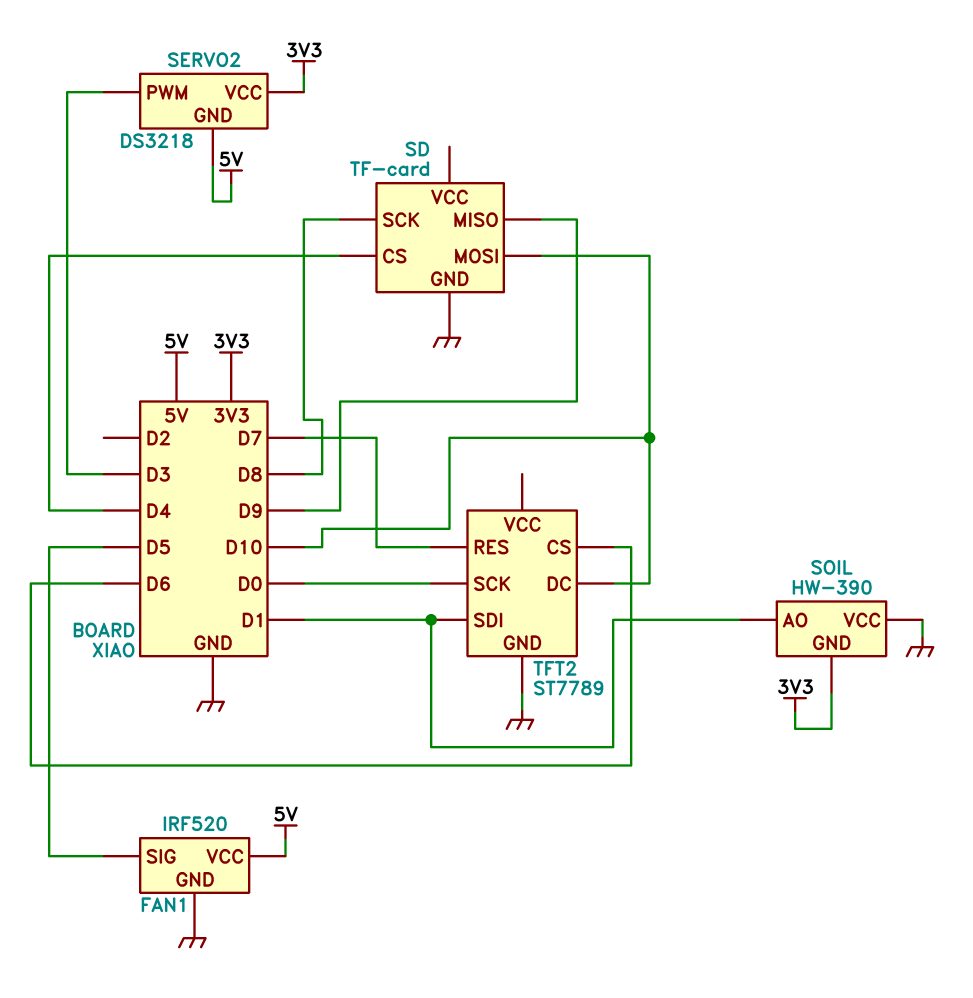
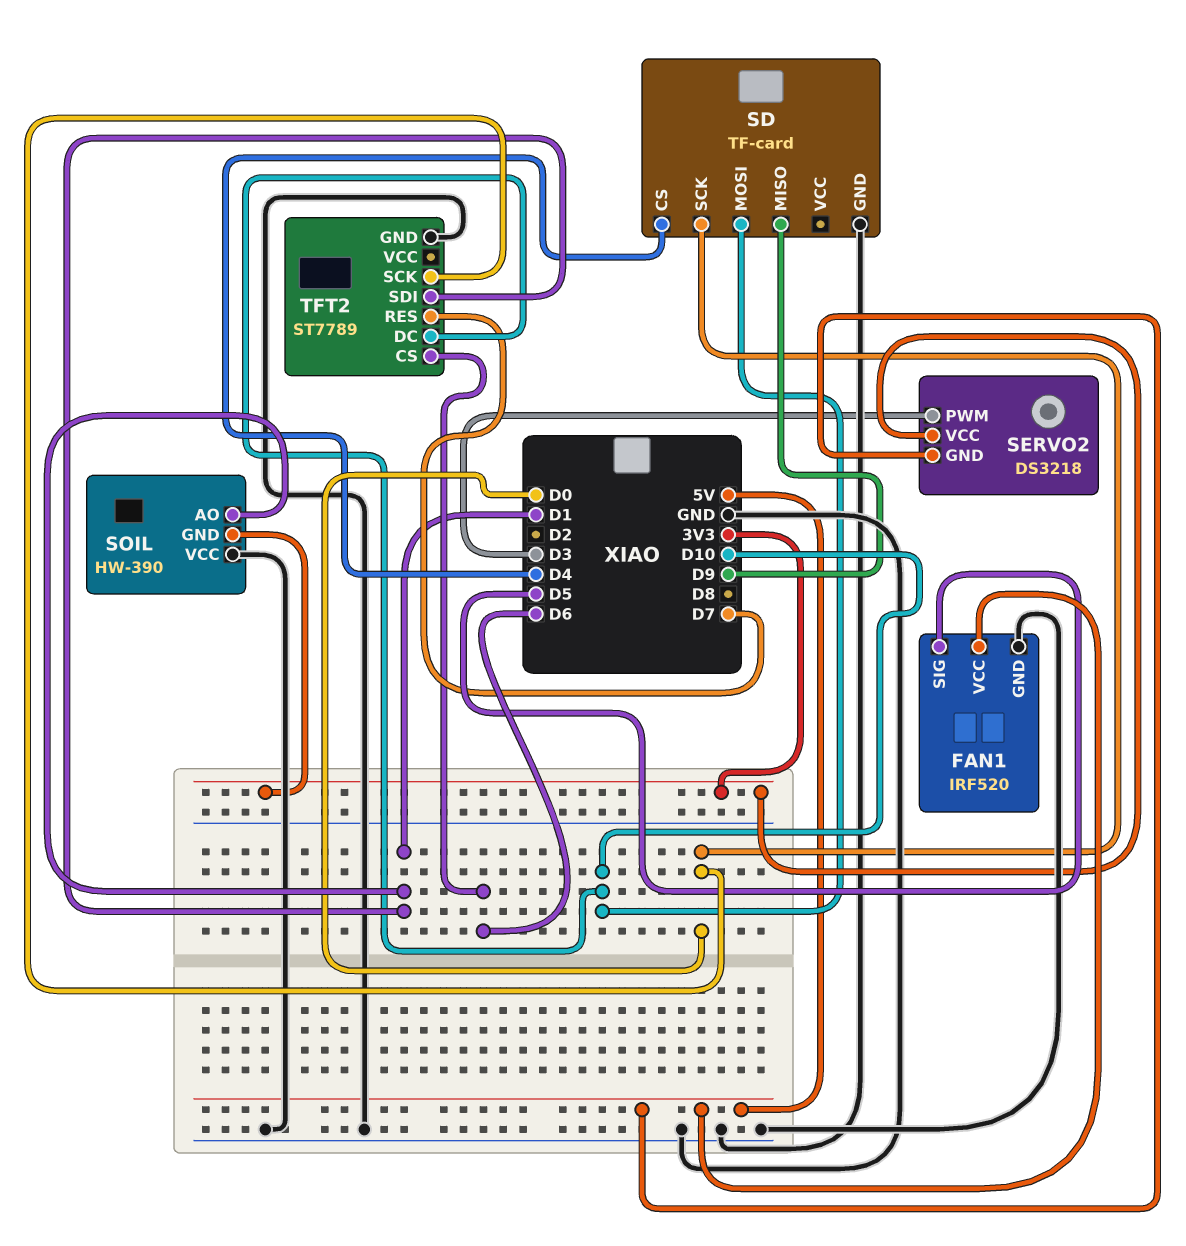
SD pin SCK: D8 -> D0

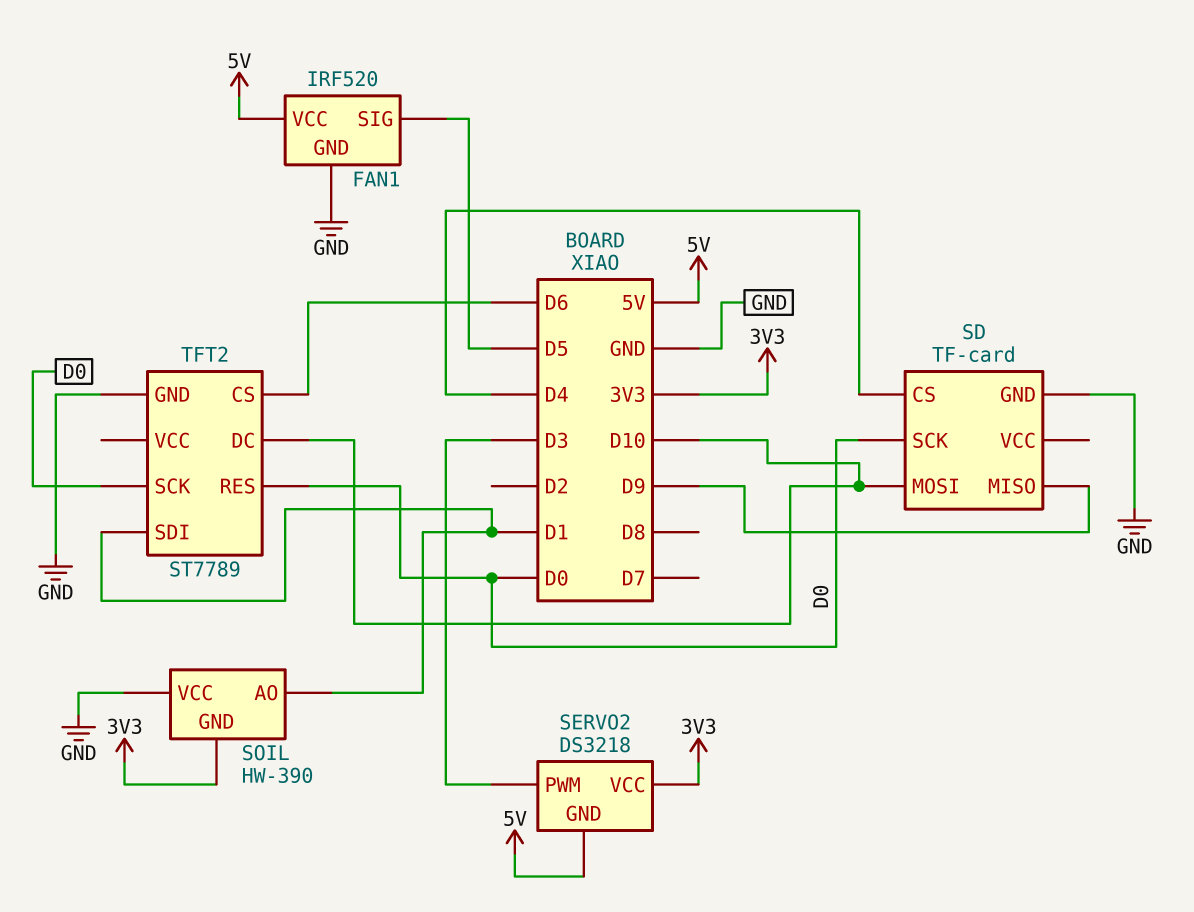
TFT2 pin RES: D7 -> D0

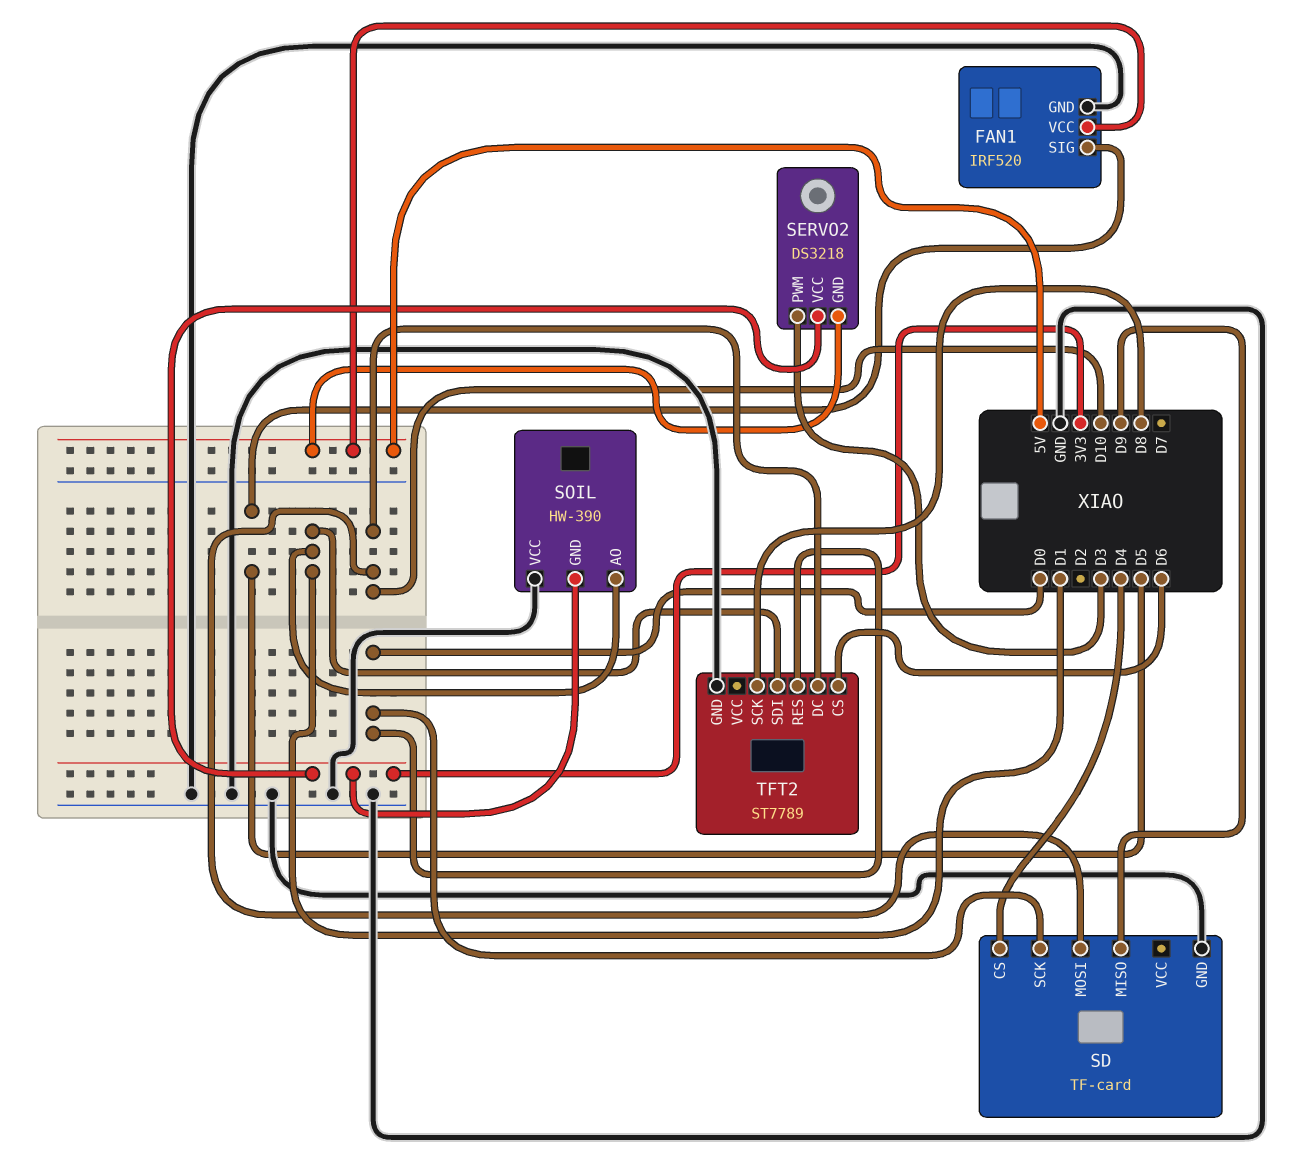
TFT2 pin SCK: D0 -> D8

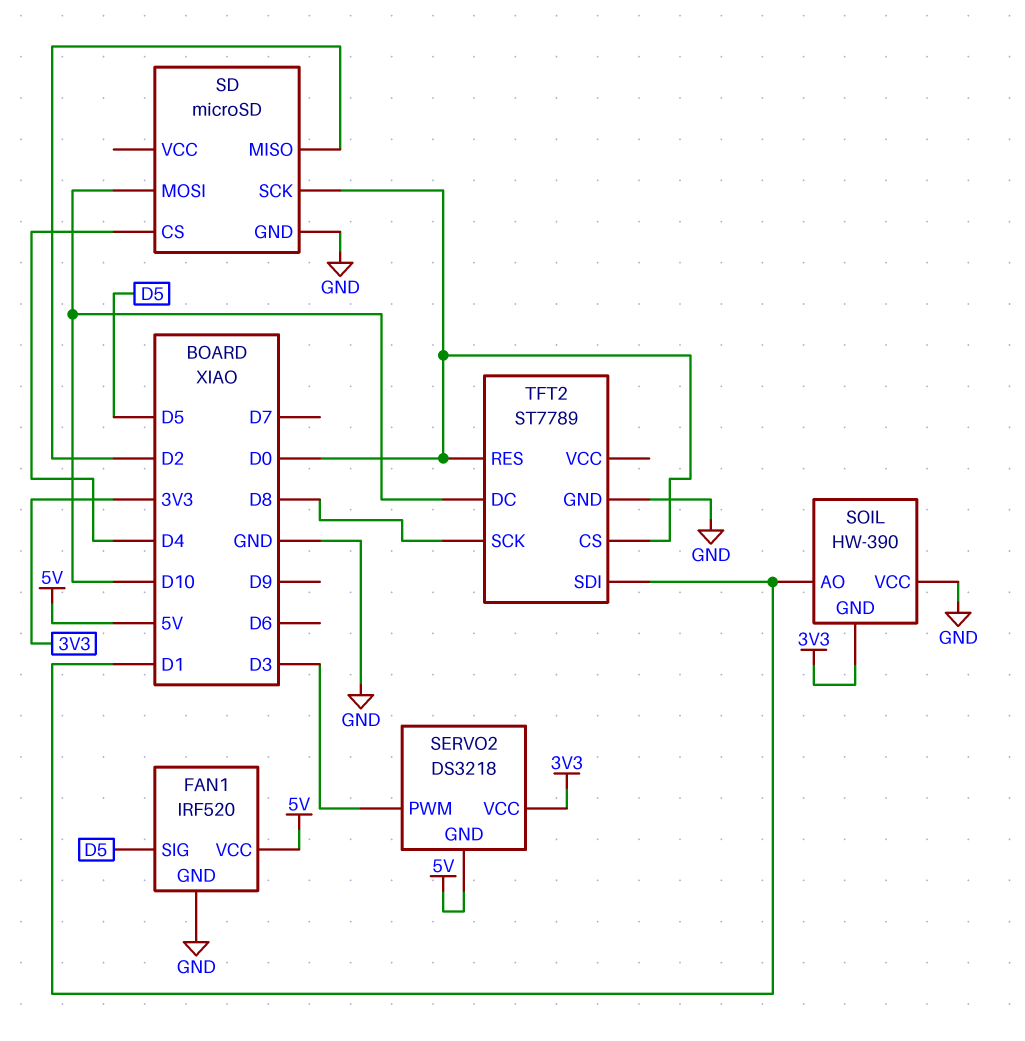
SD: TF-card -> microSD
SD pin MISO: D9 -> D2
TFT2 pin CS: D6 -> D0

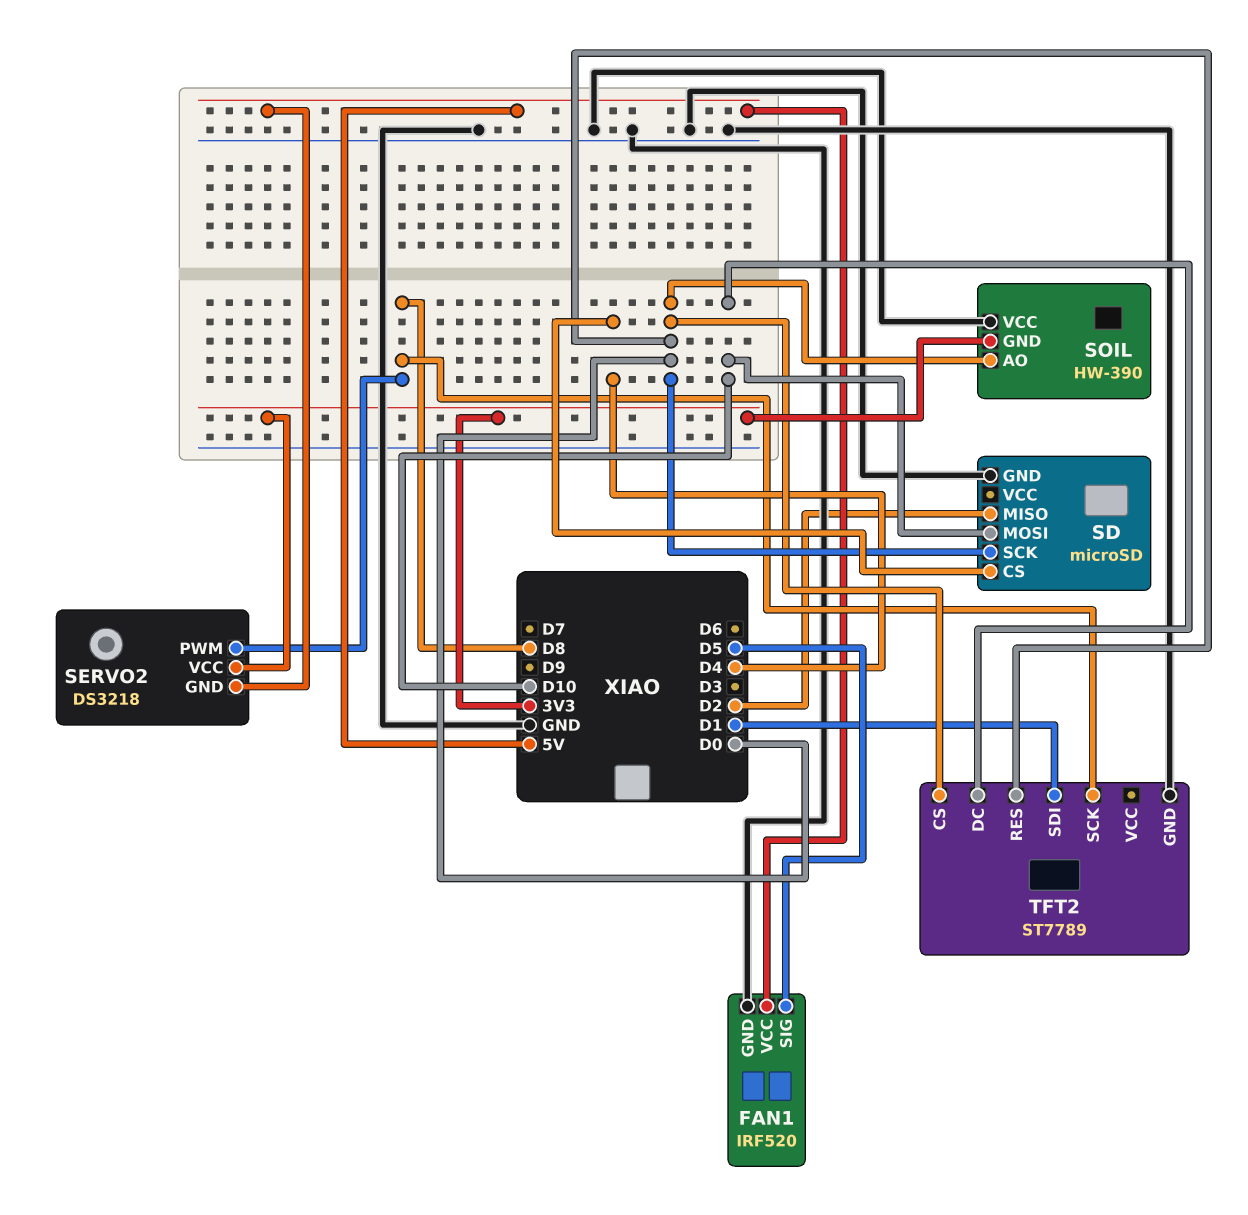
SERVO2 pin PWM: D3 -> D8
SOIL pin AO: D1 -> D0

